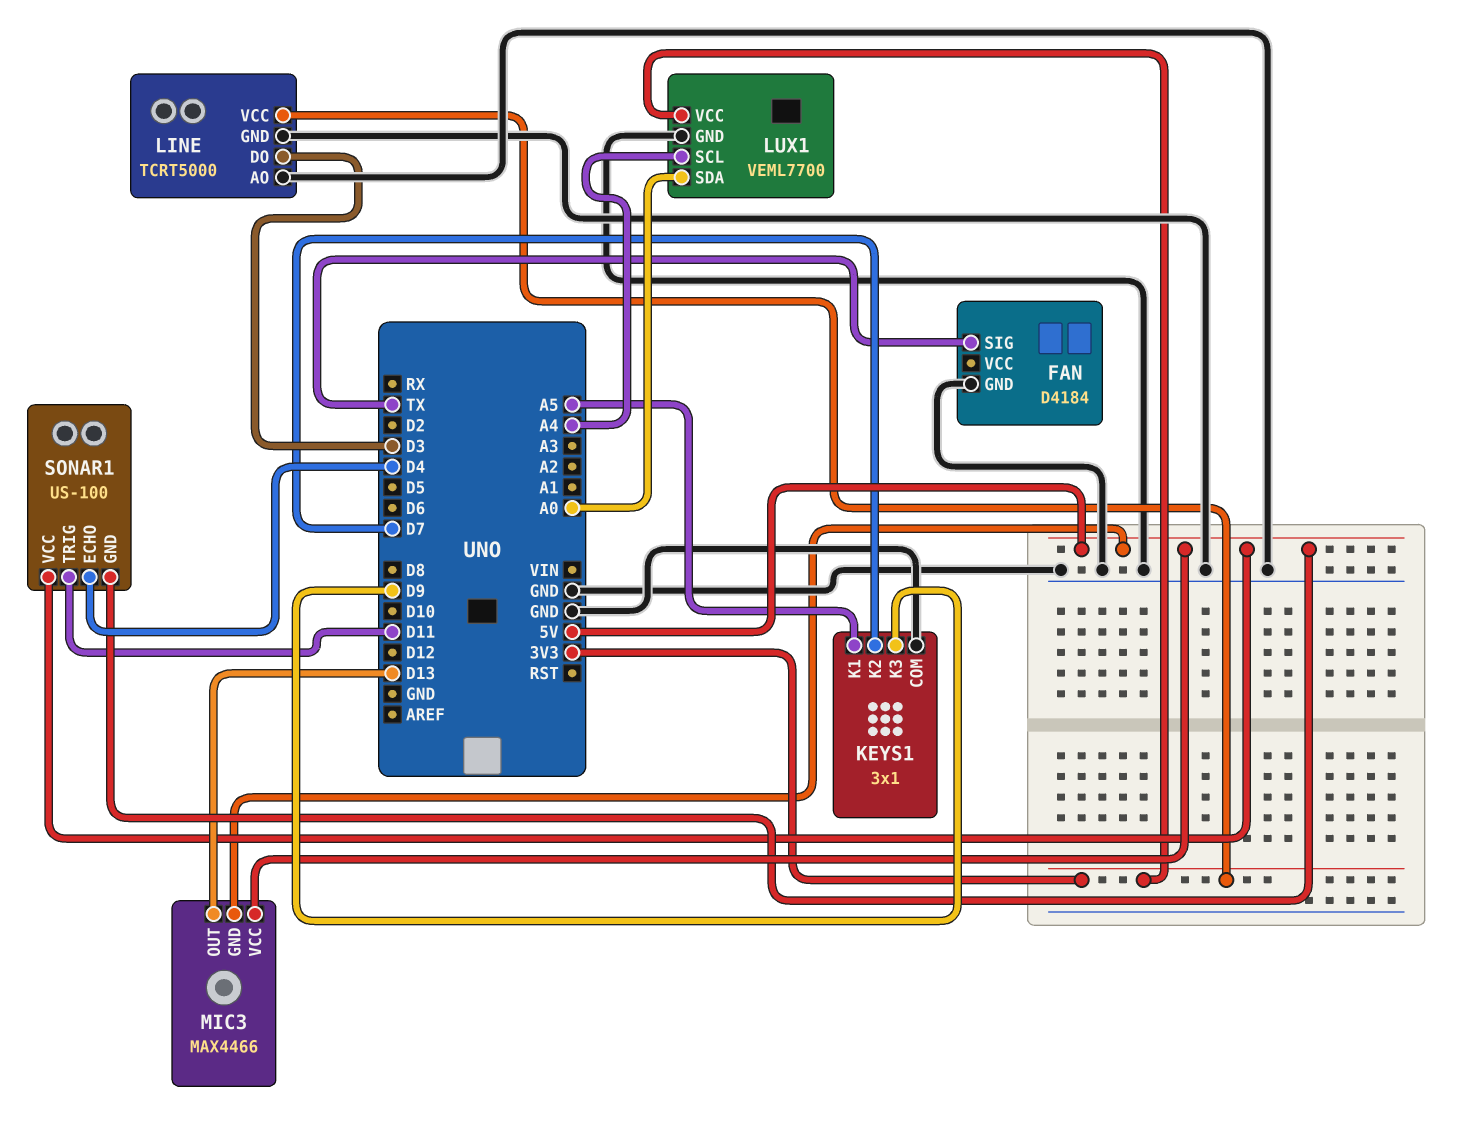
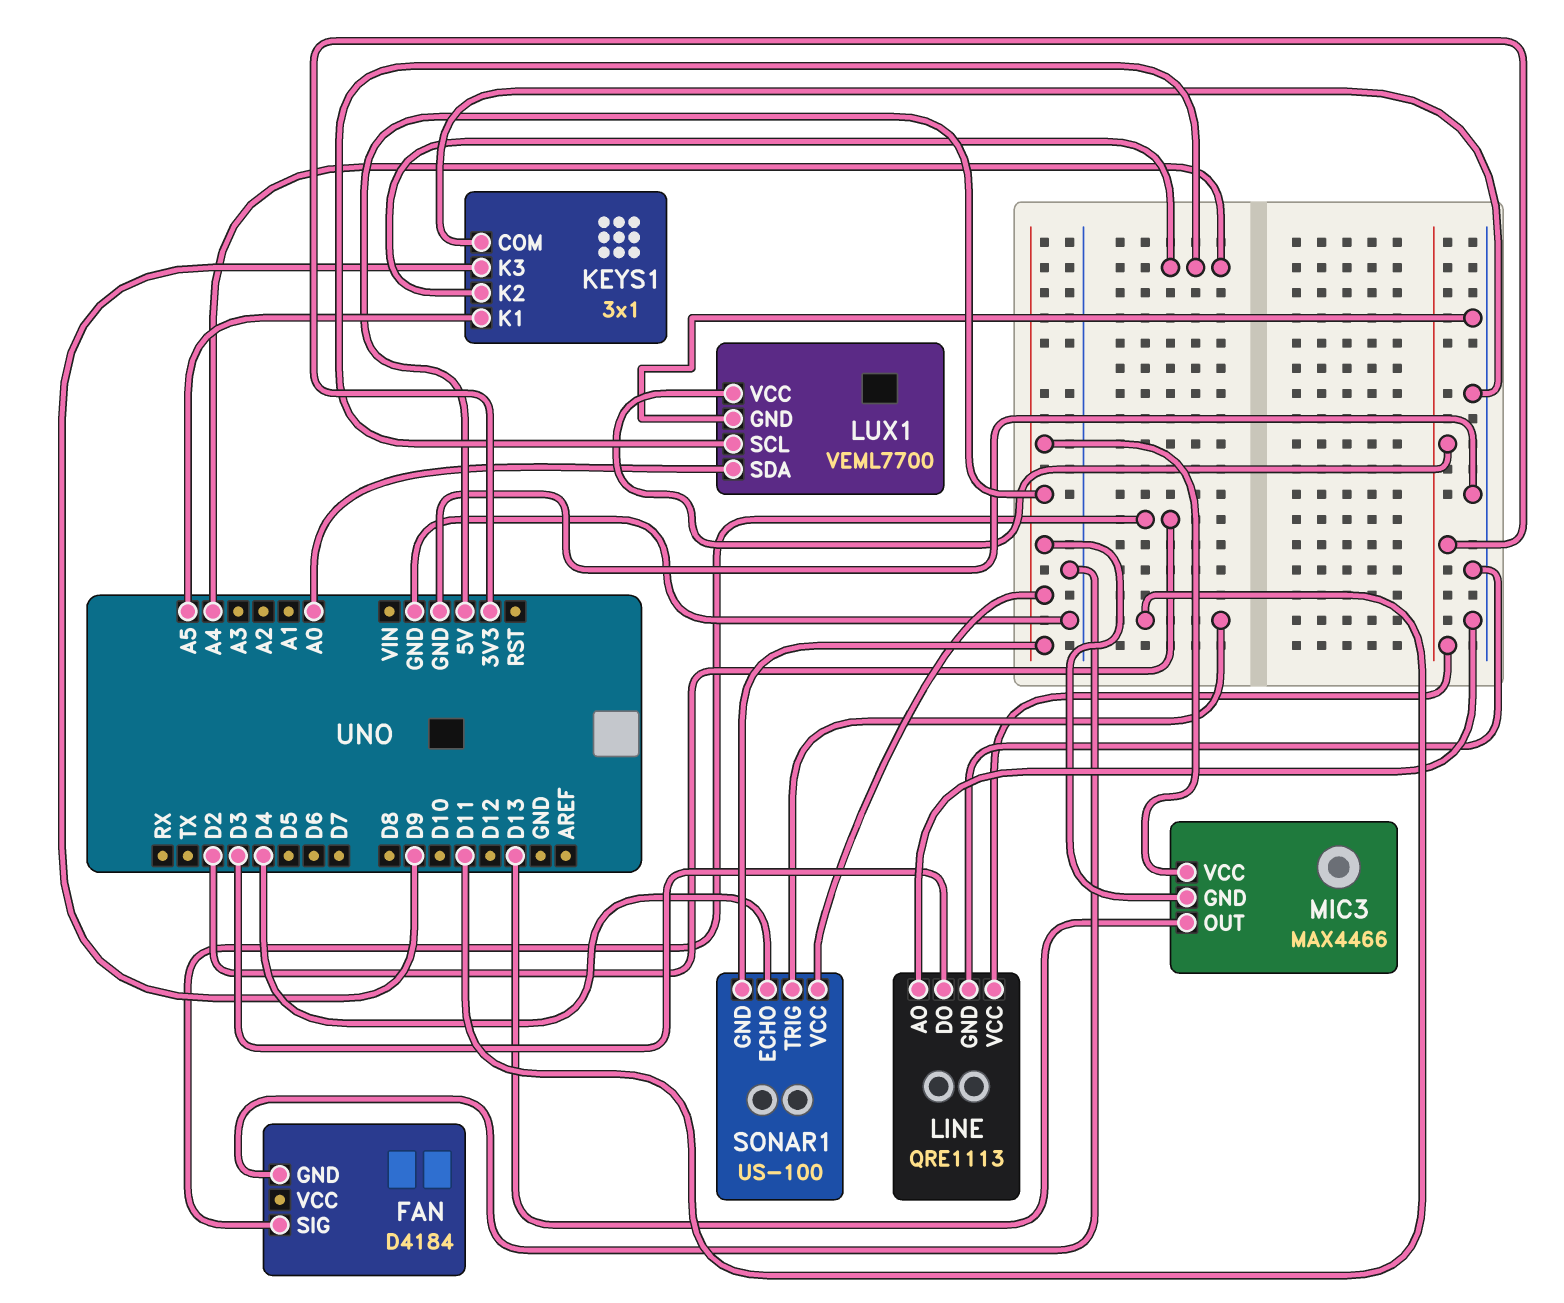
FAN pin SIG: TX -> D2
KEYS1 pin K2: D7 -> A4
LINE: TCRT5000 -> QRE1113

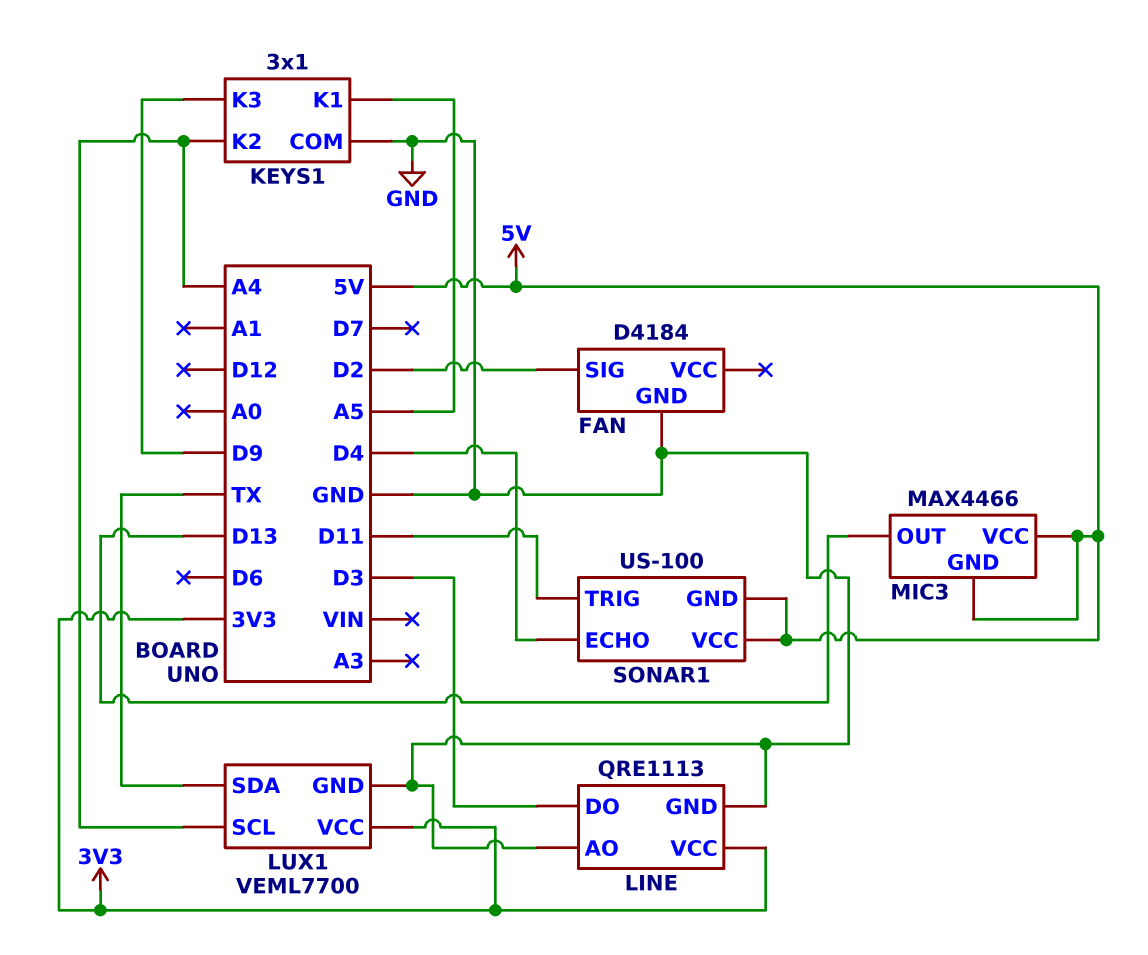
LUX1 pin SDA: A0 -> TX

